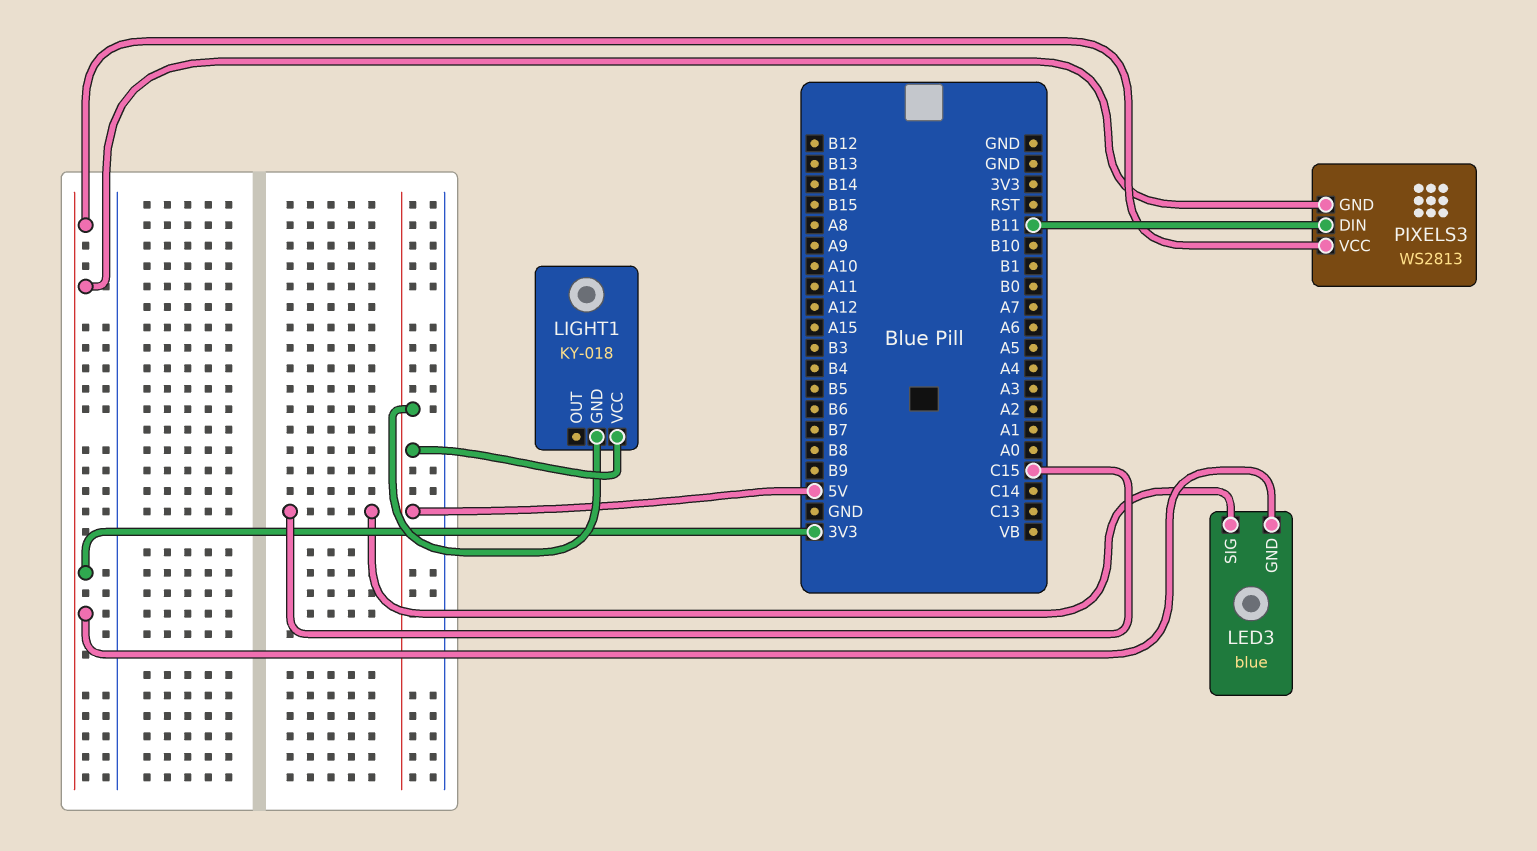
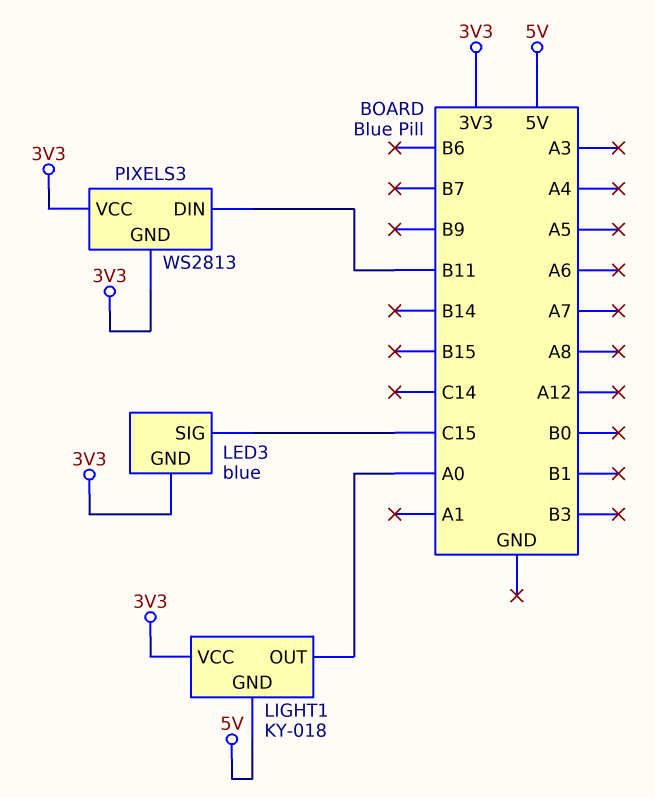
LIGHT1 pin OUT: none -> A0
LIGHT1 pin VCC: 5V -> 3V3

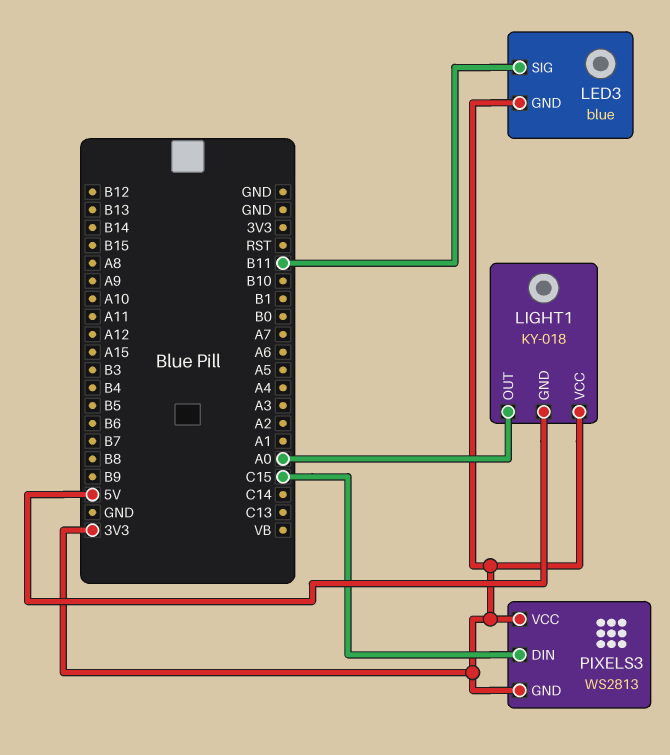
LED3 pin SIG: C15 -> B11
PIXELS3 pin DIN: B11 -> C15

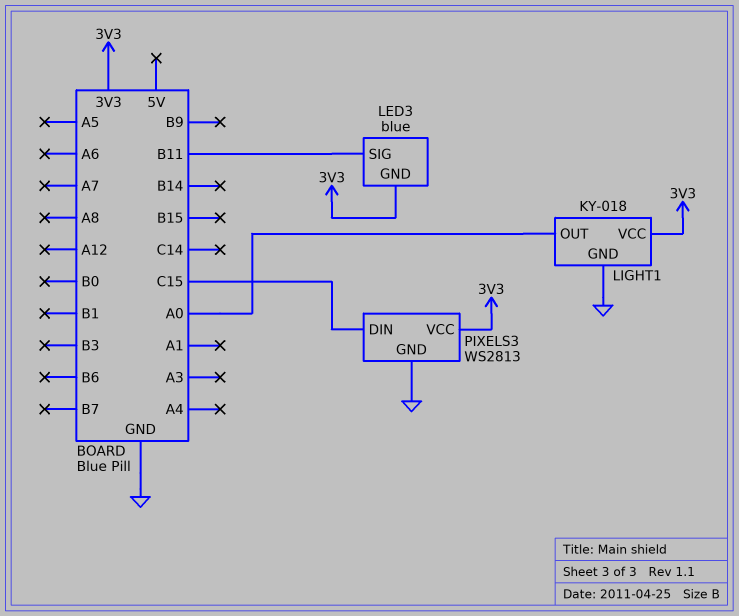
LIGHT1 pin GND: 5V -> GND
PIXELS3 pin GND: 3V3 -> GND

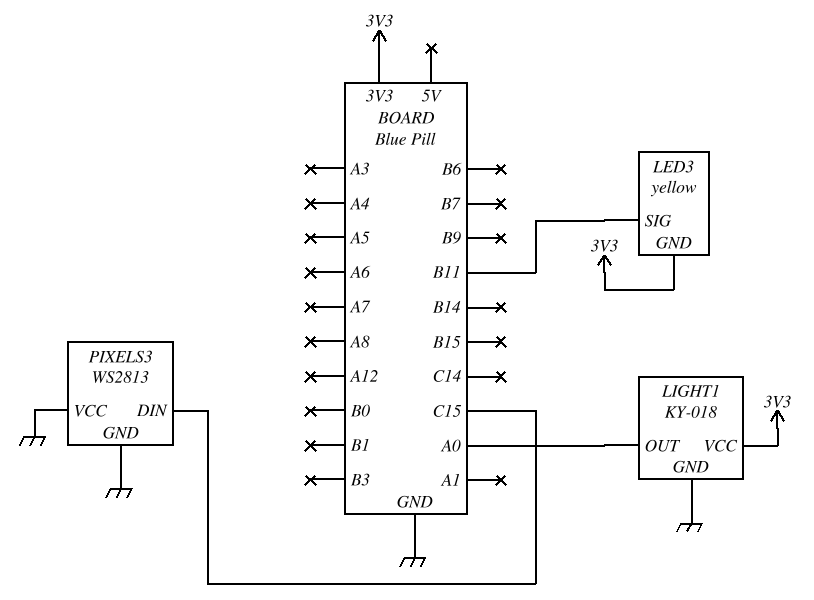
LED3: blue -> yellow
PIXELS3 pin VCC: 3V3 -> GND

